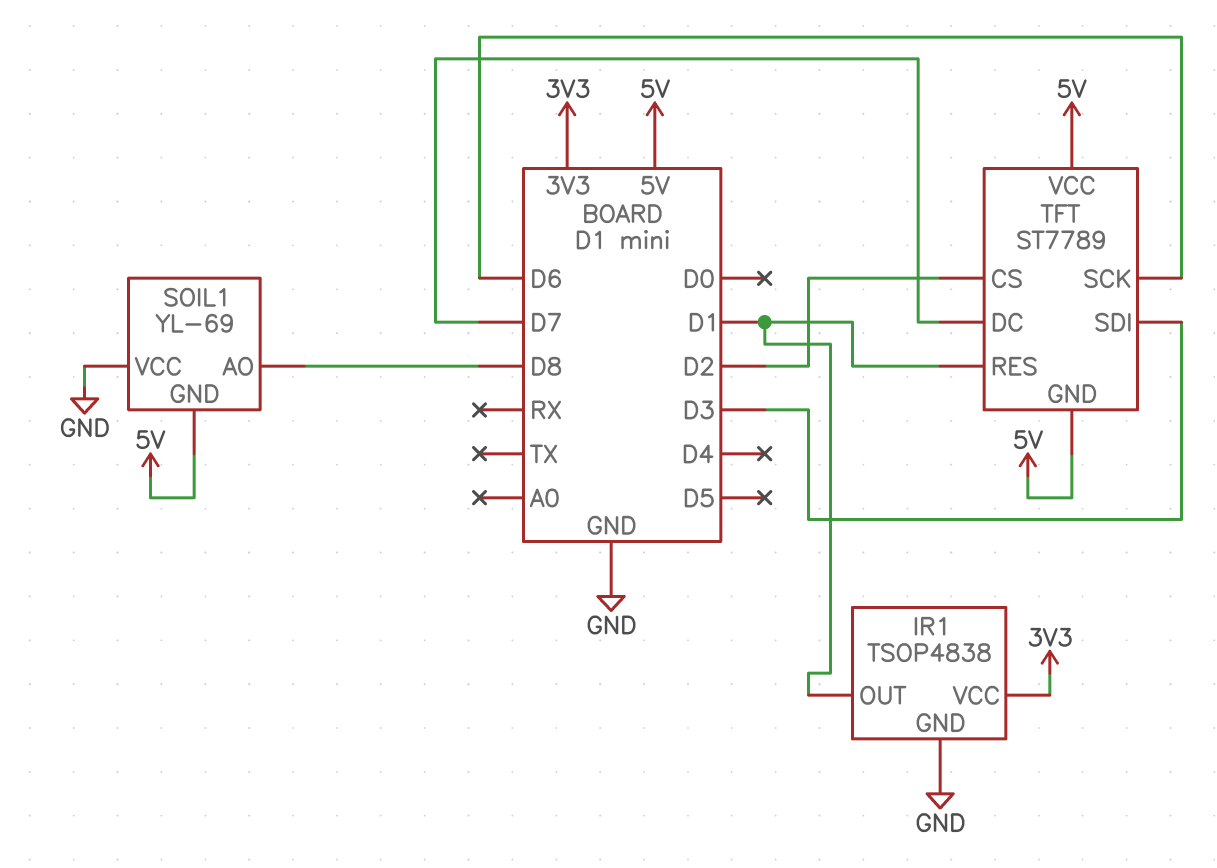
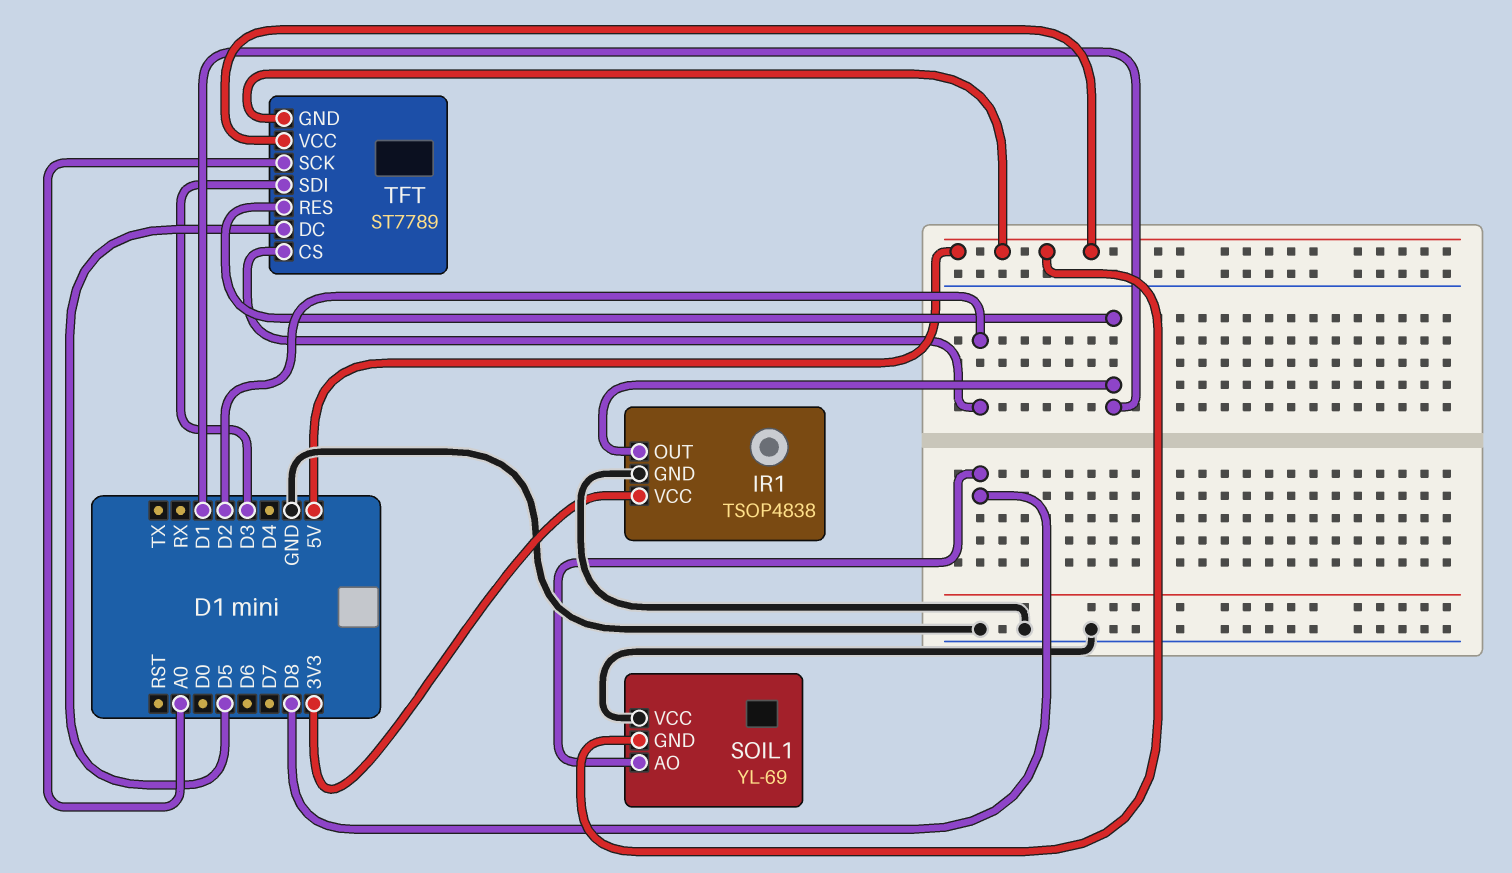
TFT pin DC: D7 -> D5
TFT pin SCK: D6 -> A0

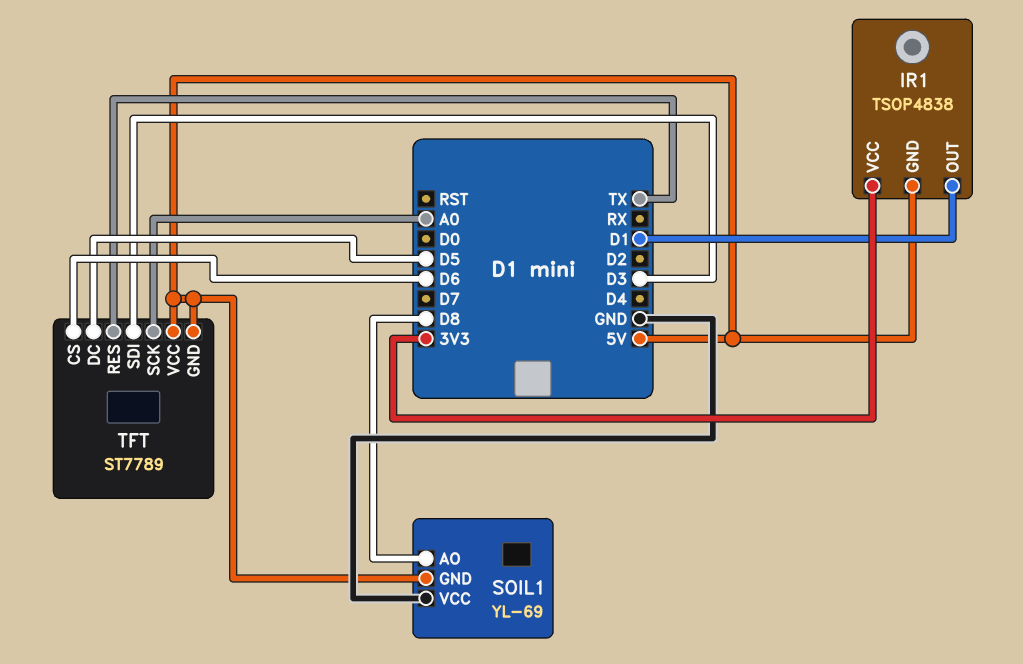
IR1 pin GND: GND -> 5V
TFT pin CS: D2 -> D6
TFT pin RES: D1 -> TX

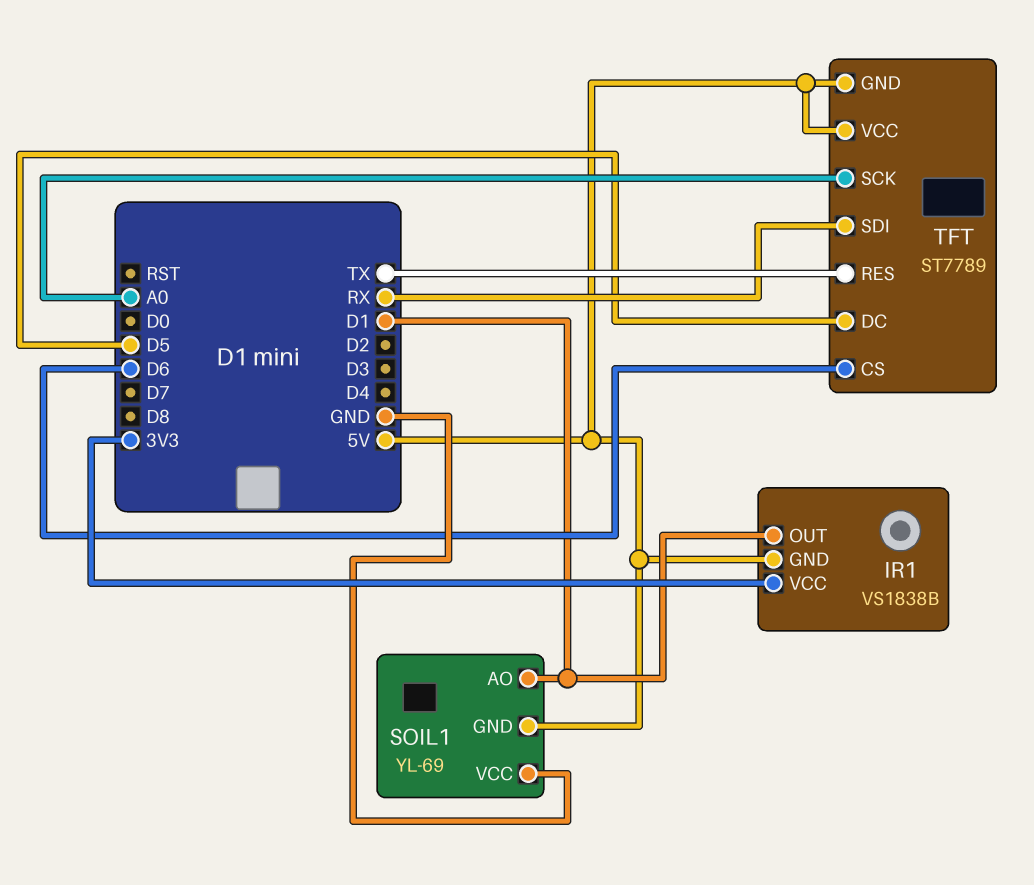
IR1: TSOP4838 -> VS1838B
SOIL1 pin AO: D8 -> D1
TFT pin SDI: D3 -> RX

